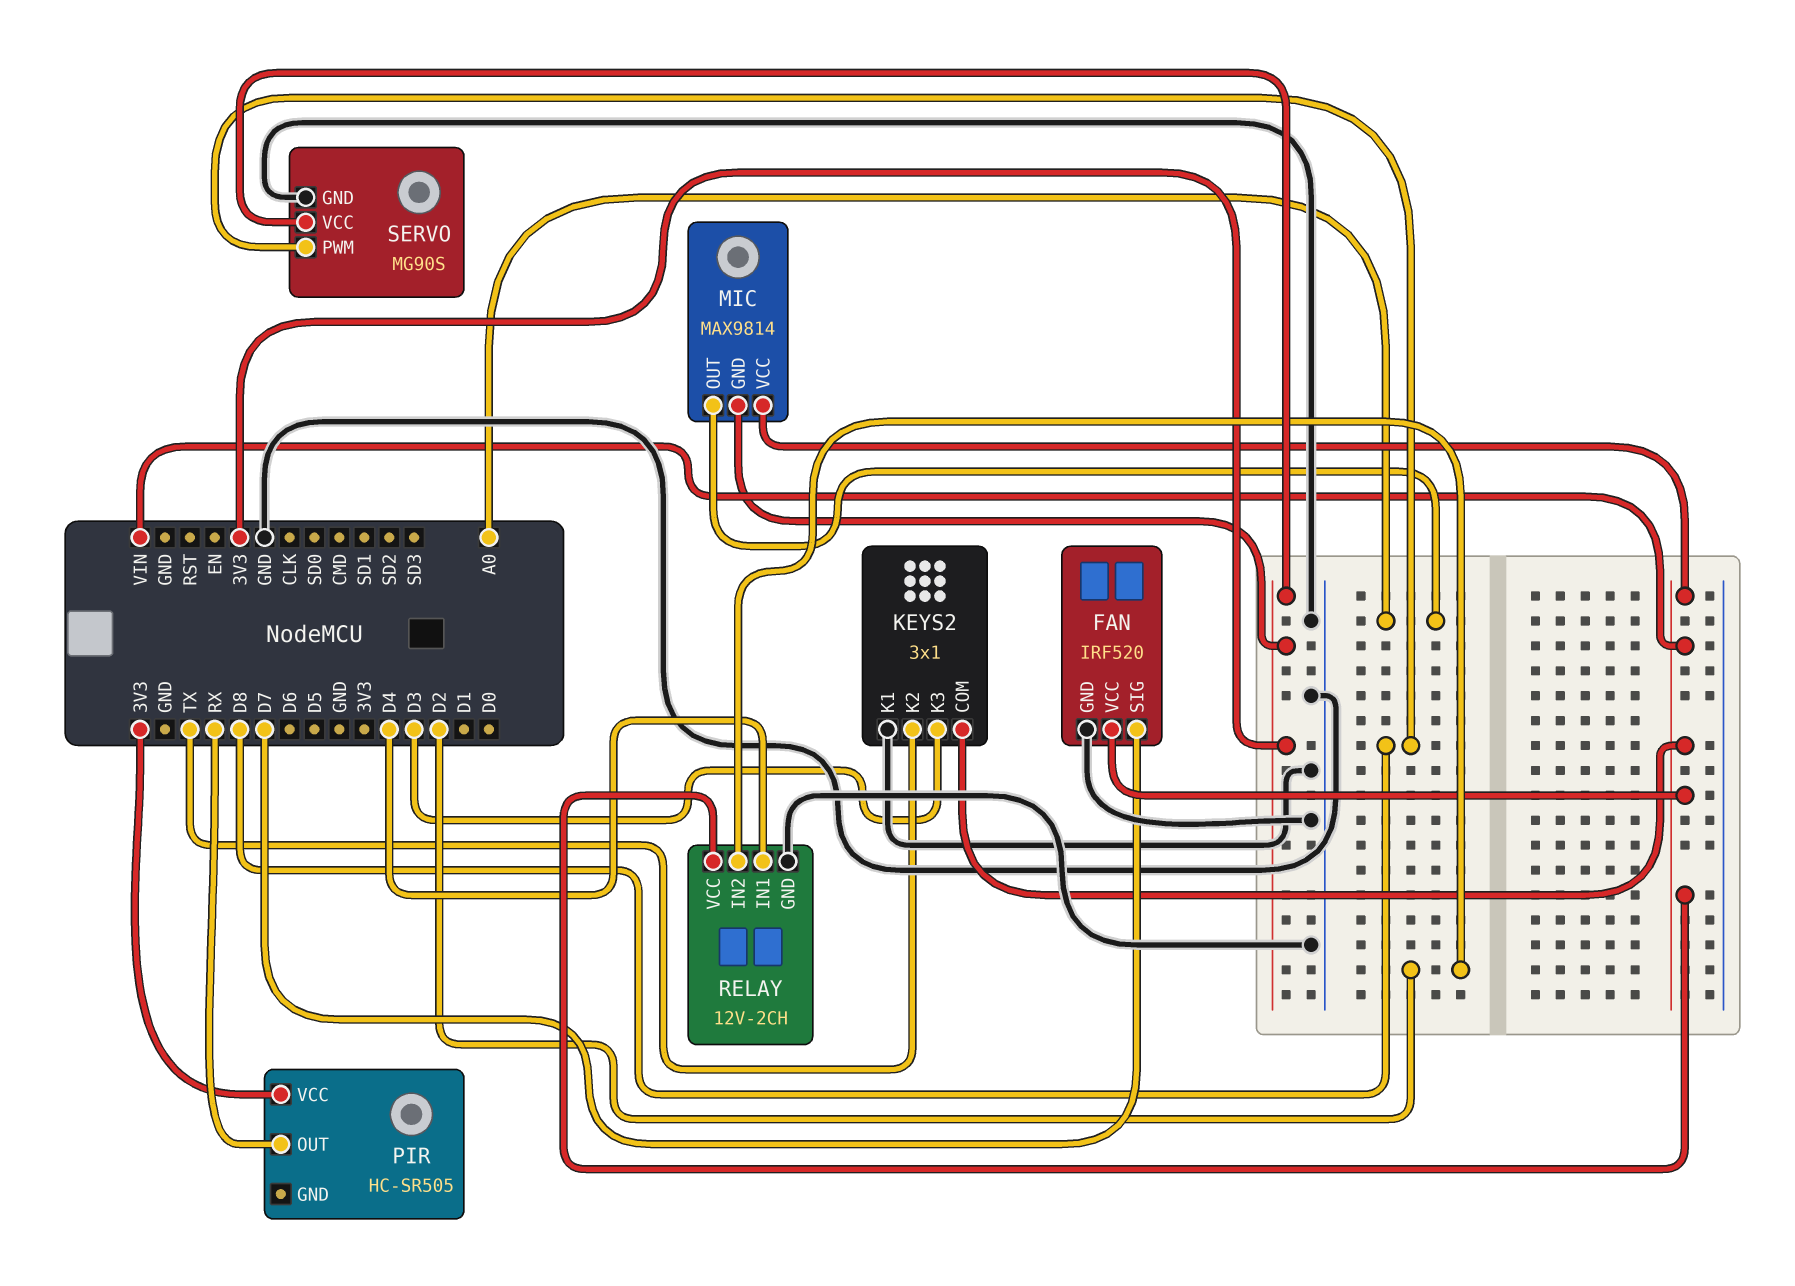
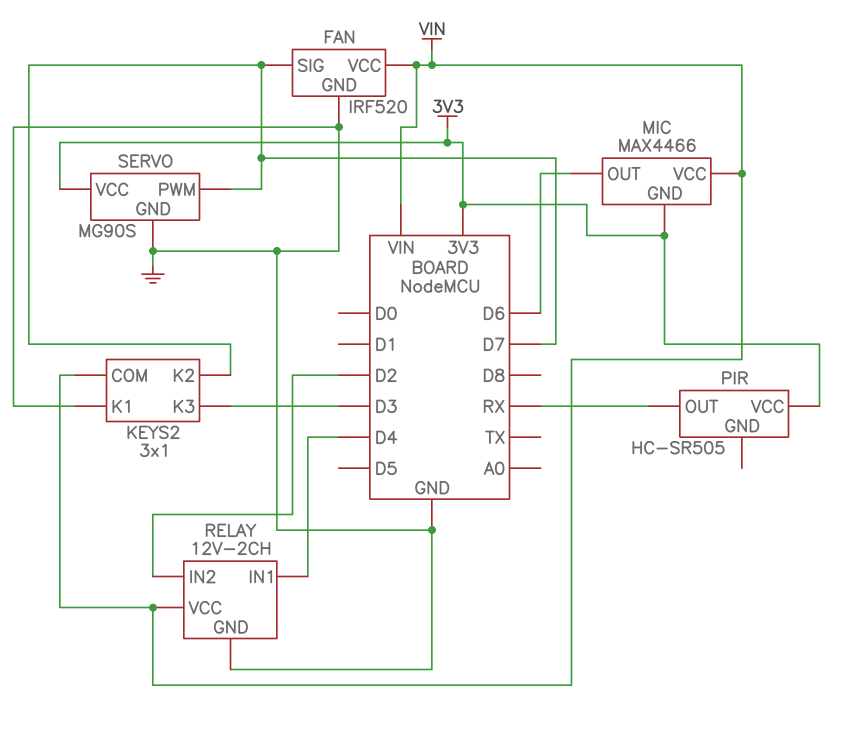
KEYS2 pin K2: TX -> D7
MIC: MAX9814 -> MAX4466
MIC pin OUT: A0 -> D6
SERVO pin PWM: D8 -> D7

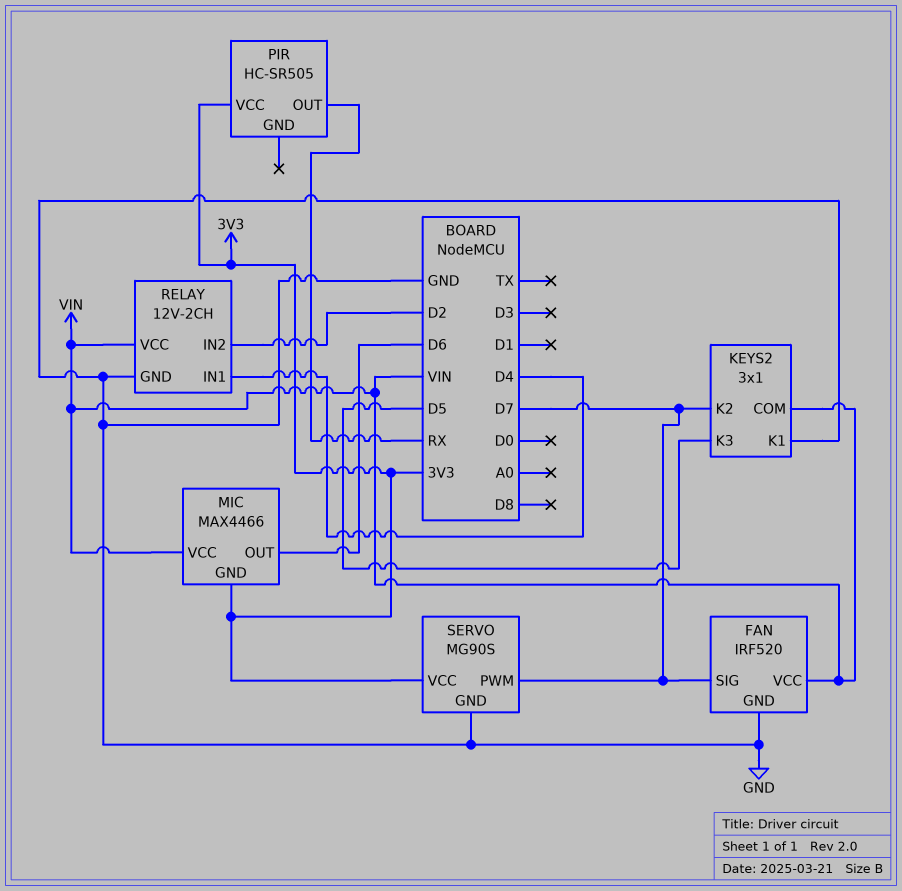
KEYS2 pin K3: D3 -> D5

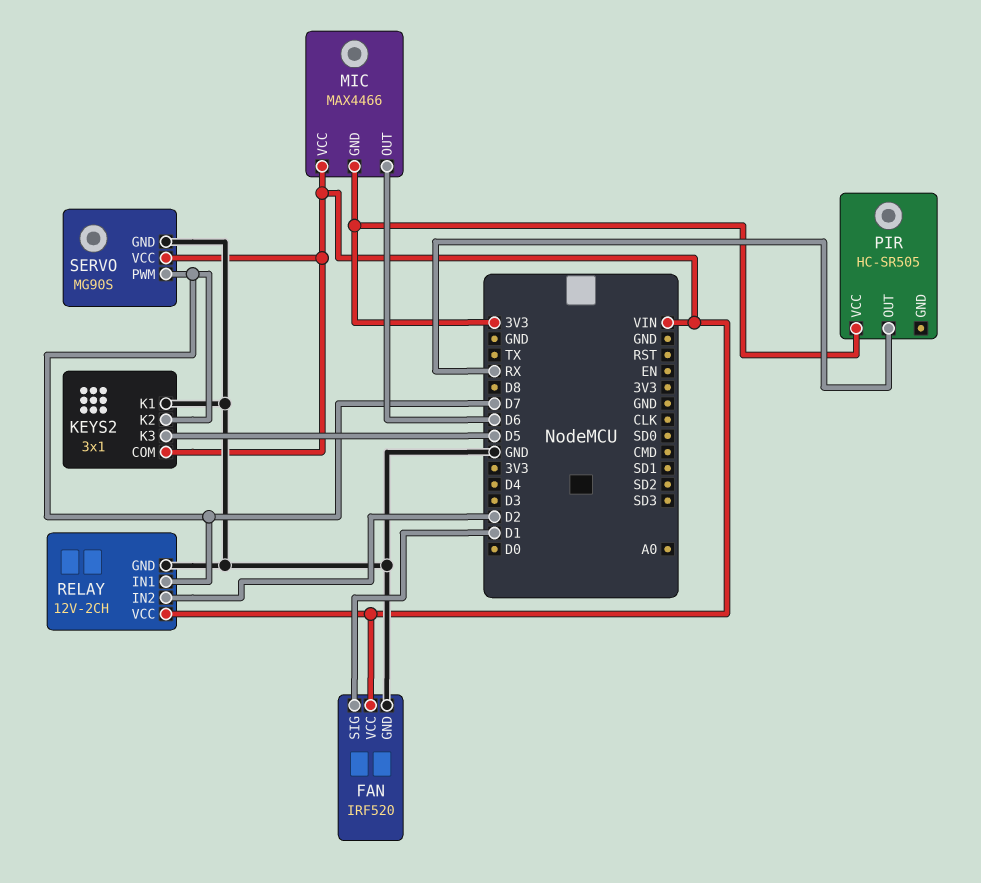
FAN pin SIG: D7 -> D1
RELAY pin IN1: D4 -> D7
SERVO pin VCC: 3V3 -> VIN

